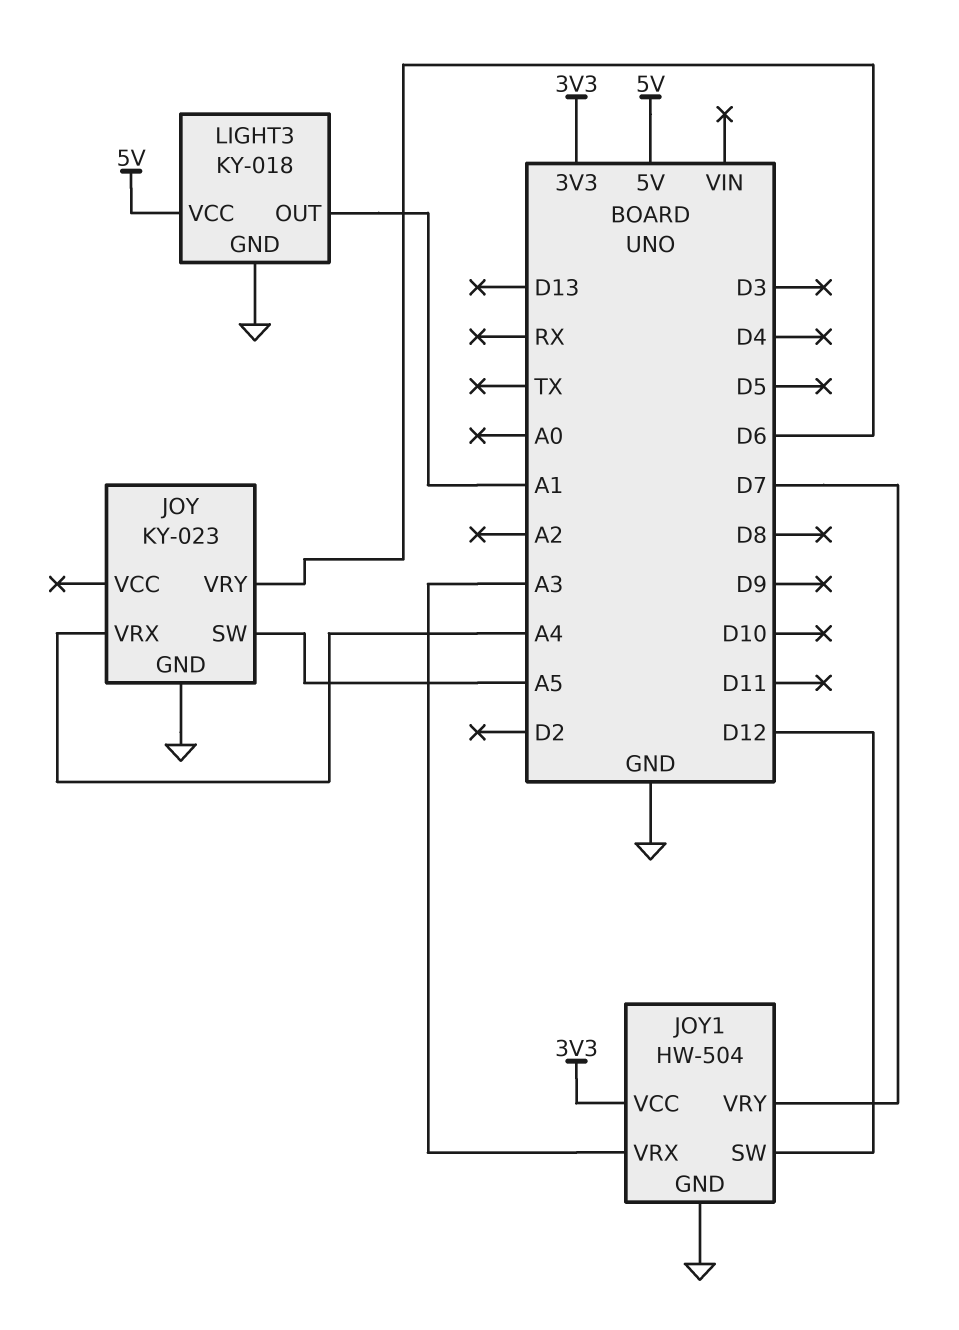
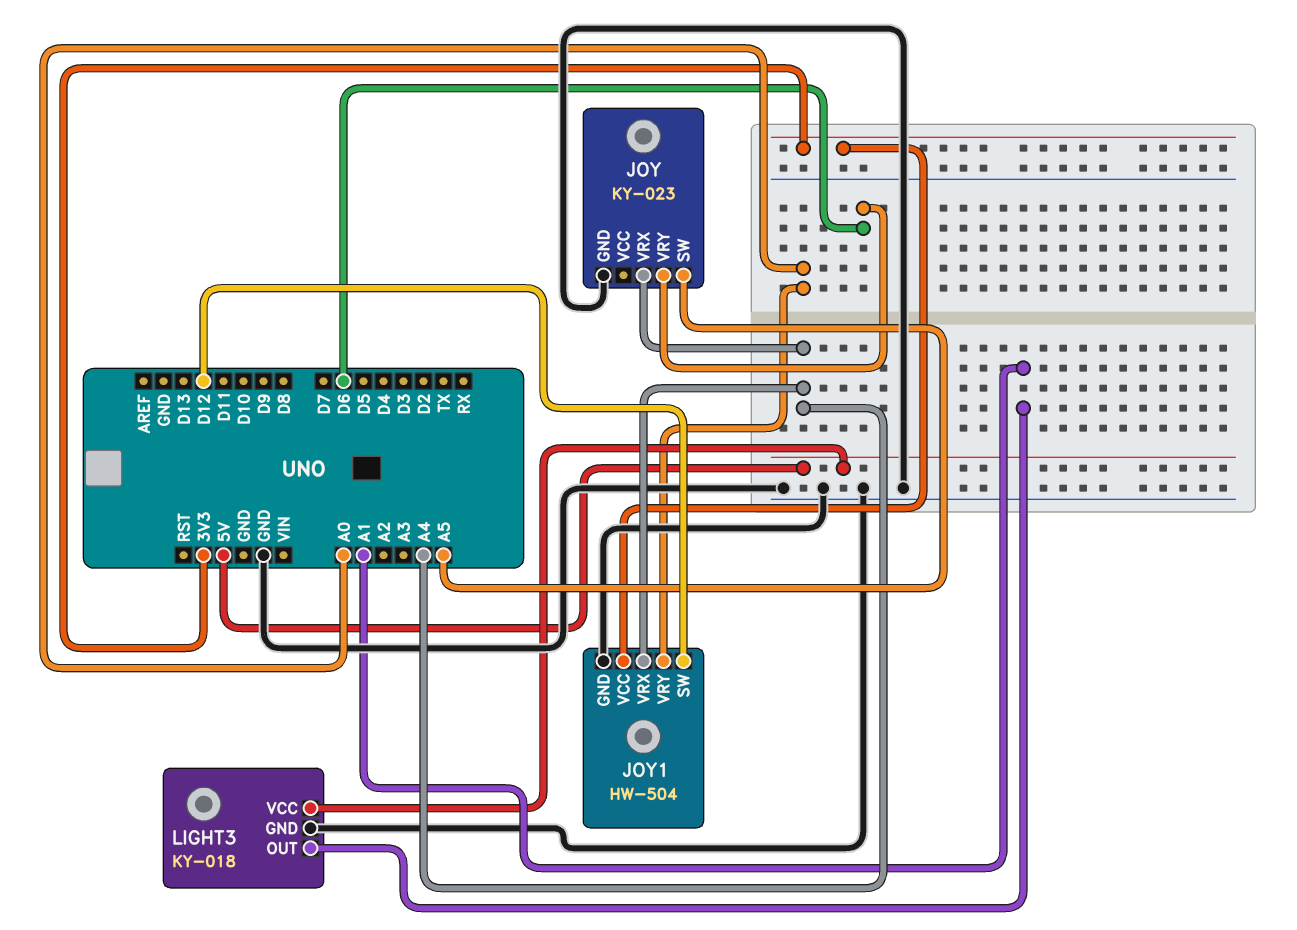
JOY1 pin VRX: A3 -> A4
JOY1 pin VRY: D7 -> A0

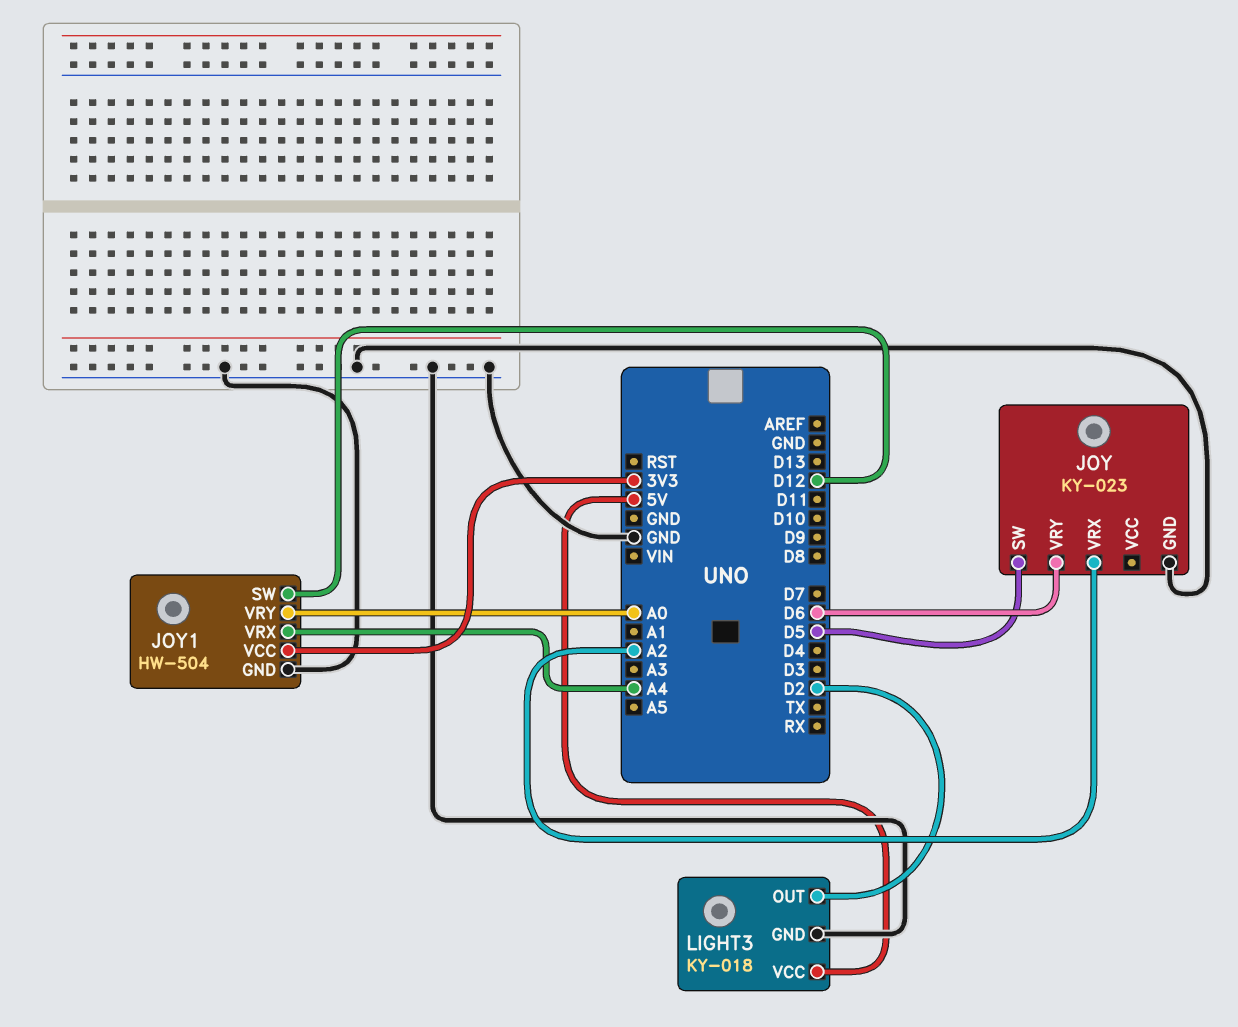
JOY pin SW: A5 -> D5
JOY pin VRX: A4 -> A2
LIGHT3 pin OUT: A1 -> D2

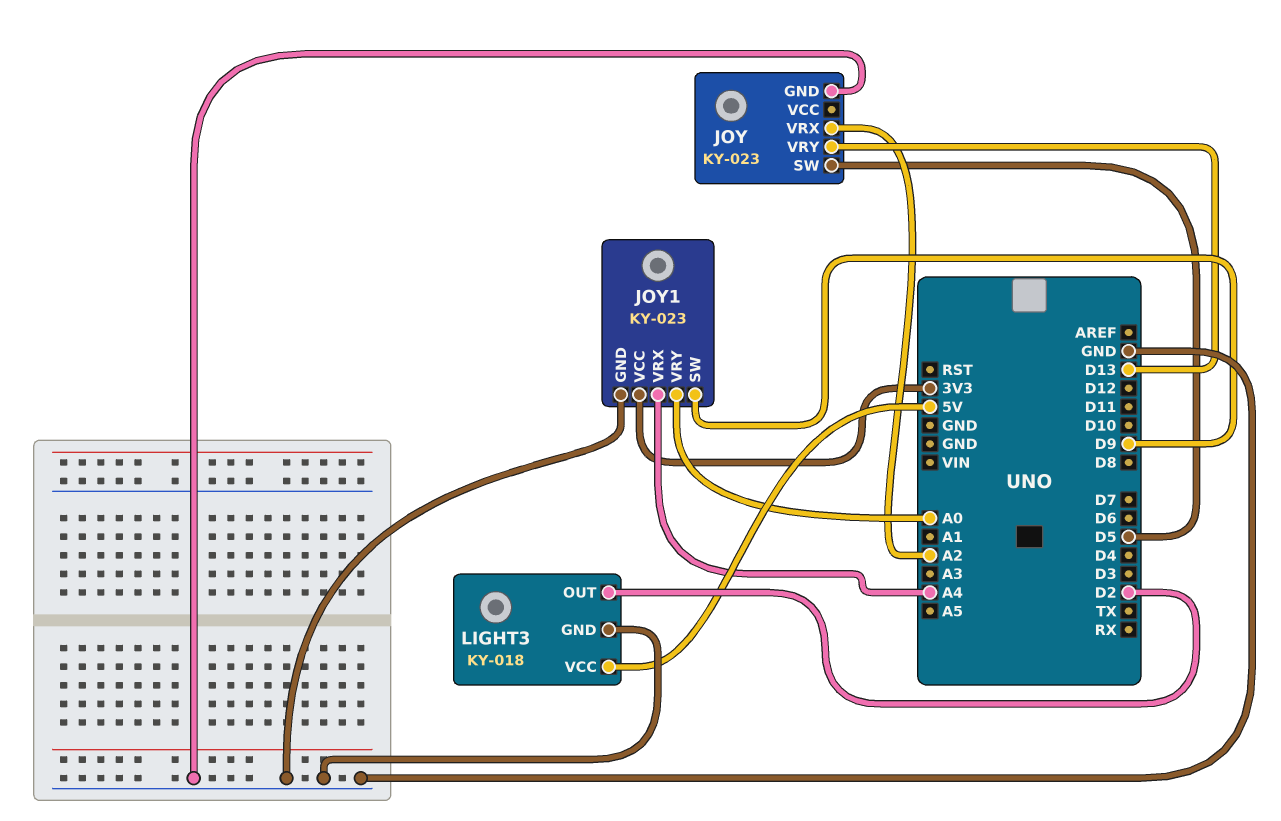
JOY pin VRY: D6 -> D13
JOY1: HW-504 -> KY-023
JOY1 pin SW: D12 -> D9

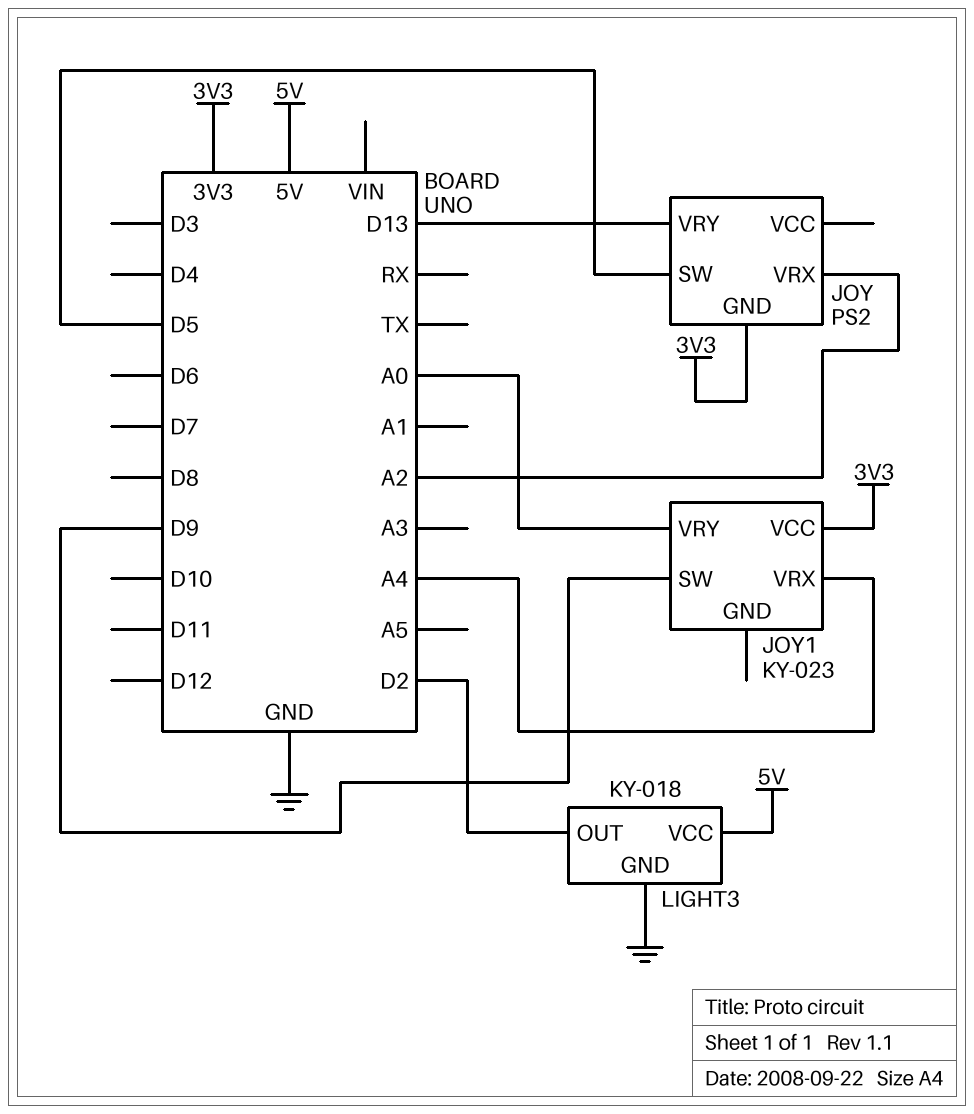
JOY: KY-023 -> PS2
JOY pin GND: GND -> 3V3
JOY1 pin GND: GND -> none

